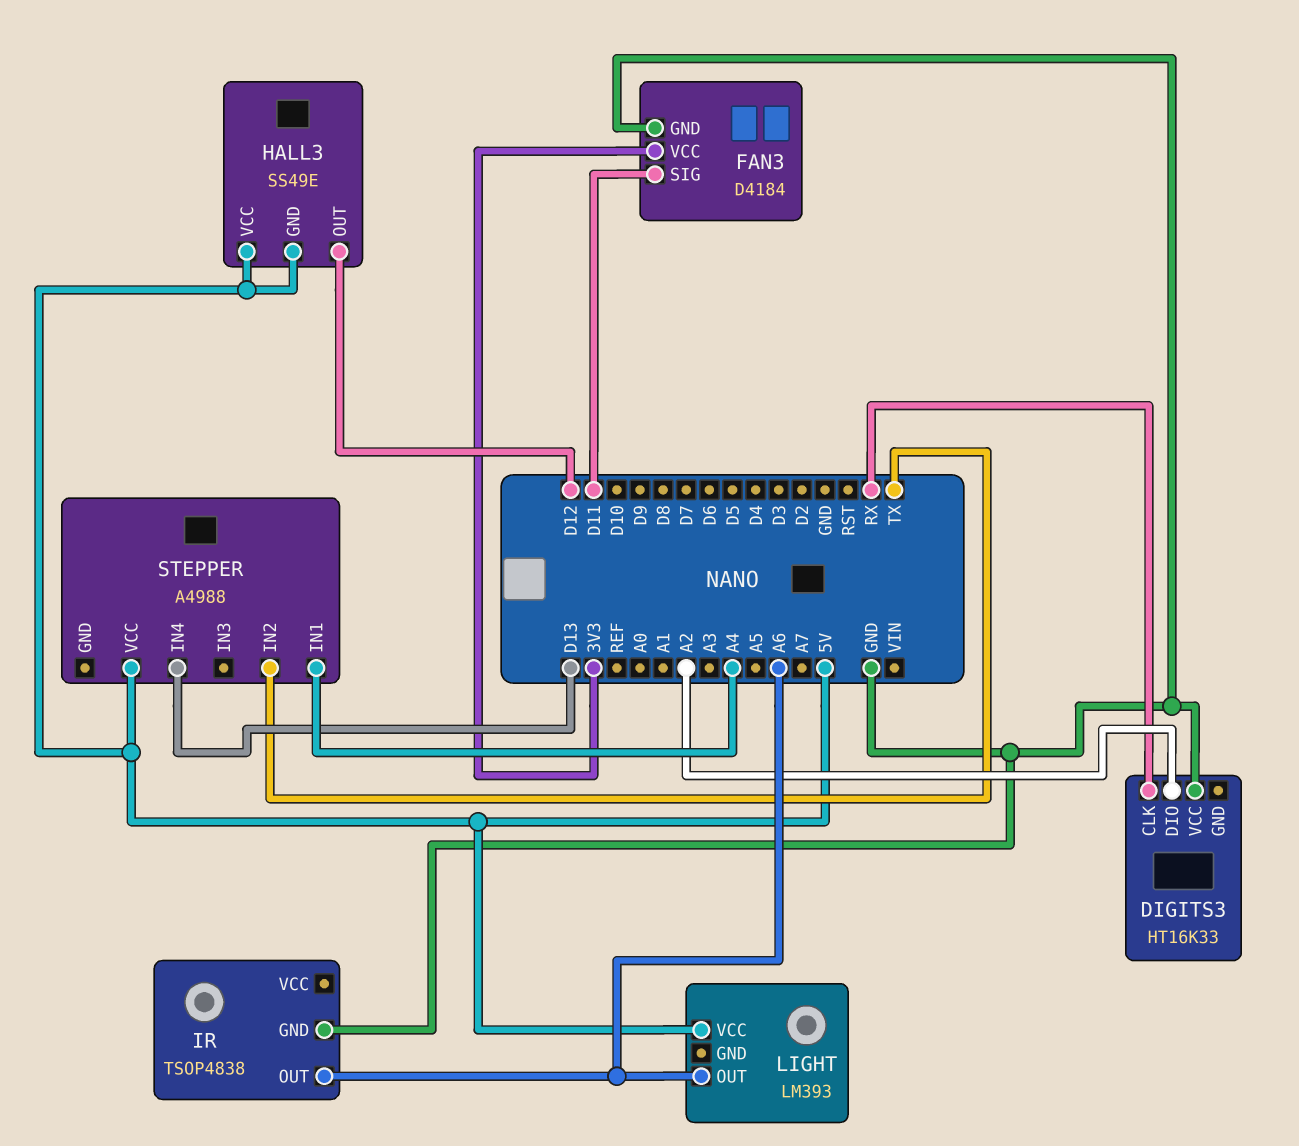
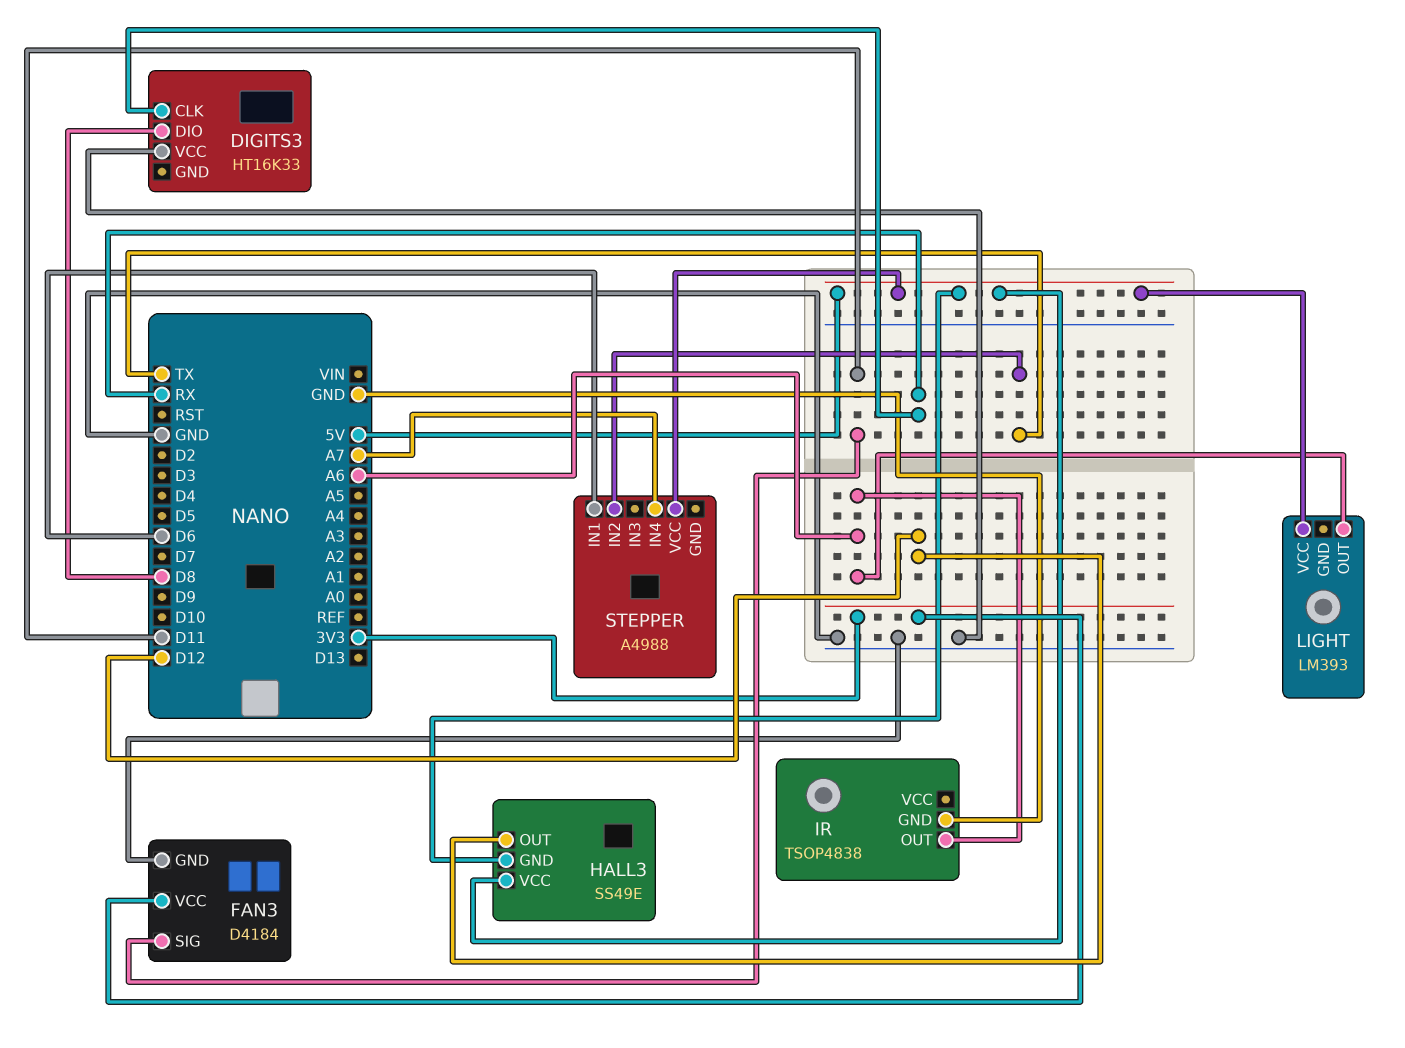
DIGITS3 pin DIO: A2 -> D8
STEPPER pin IN1: A4 -> D6
STEPPER pin IN4: D13 -> A7

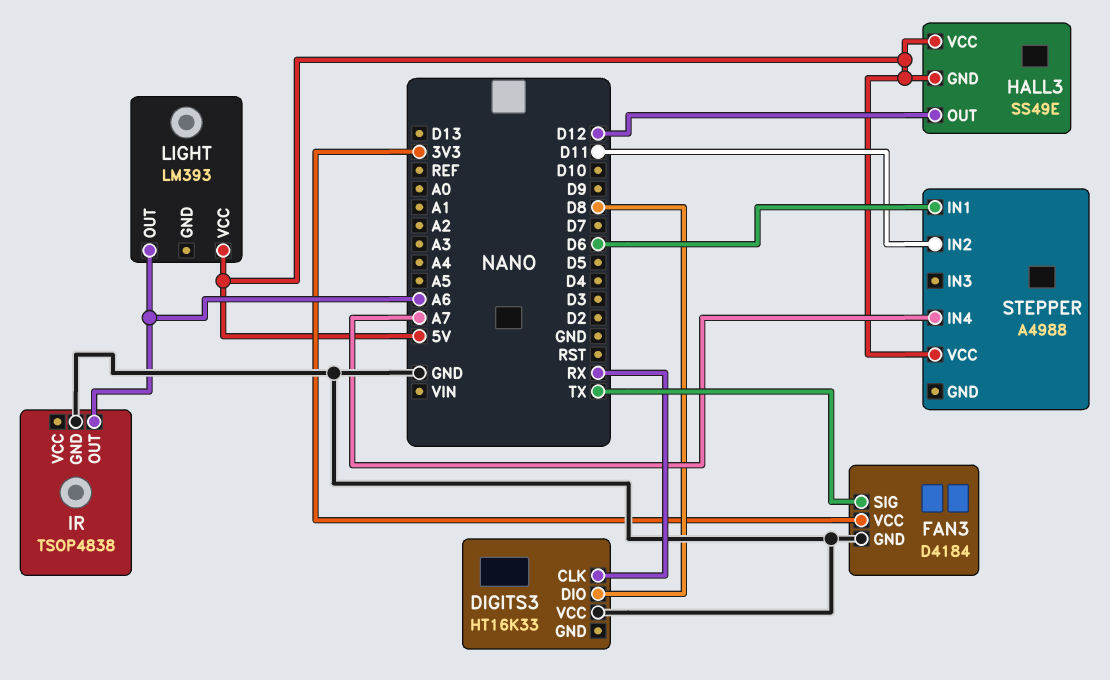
FAN3 pin SIG: D11 -> TX
STEPPER pin IN2: TX -> D11

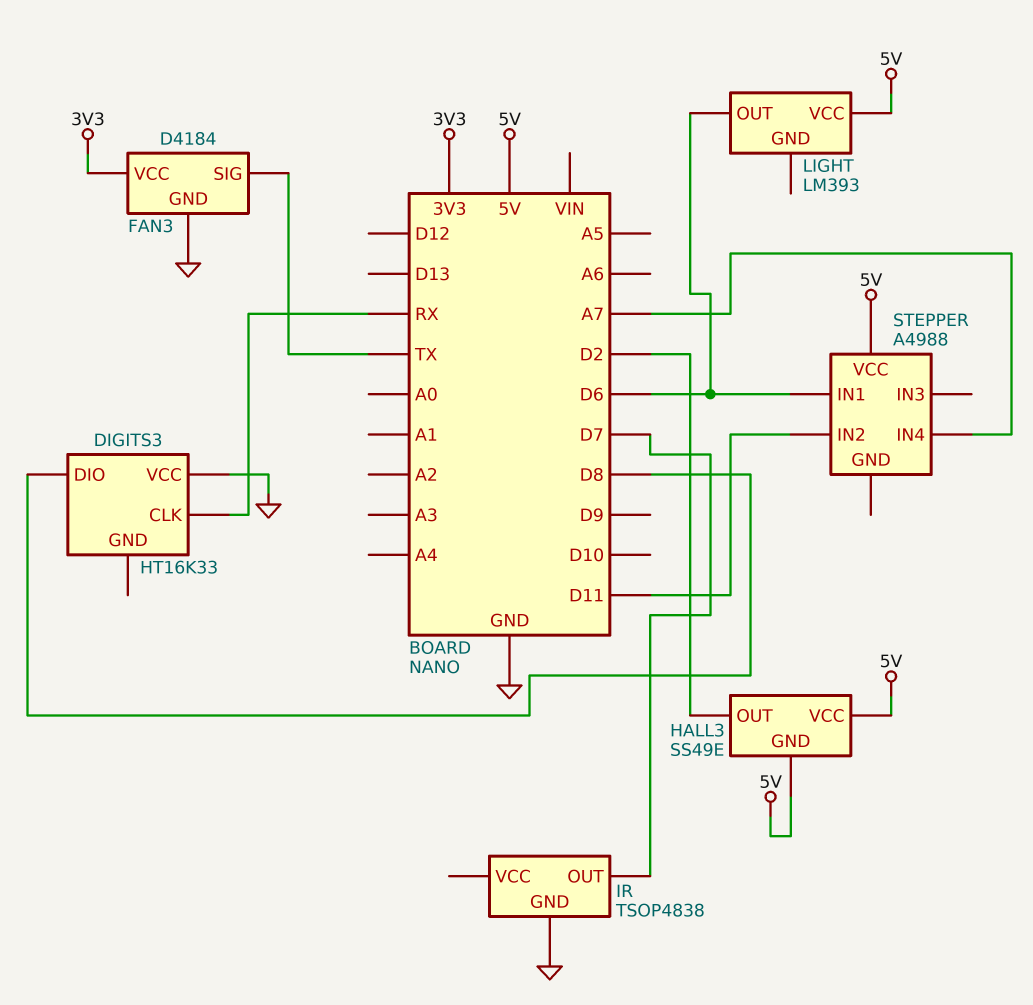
HALL3 pin OUT: D12 -> D2
IR pin OUT: A6 -> D7
LIGHT pin OUT: A6 -> D6

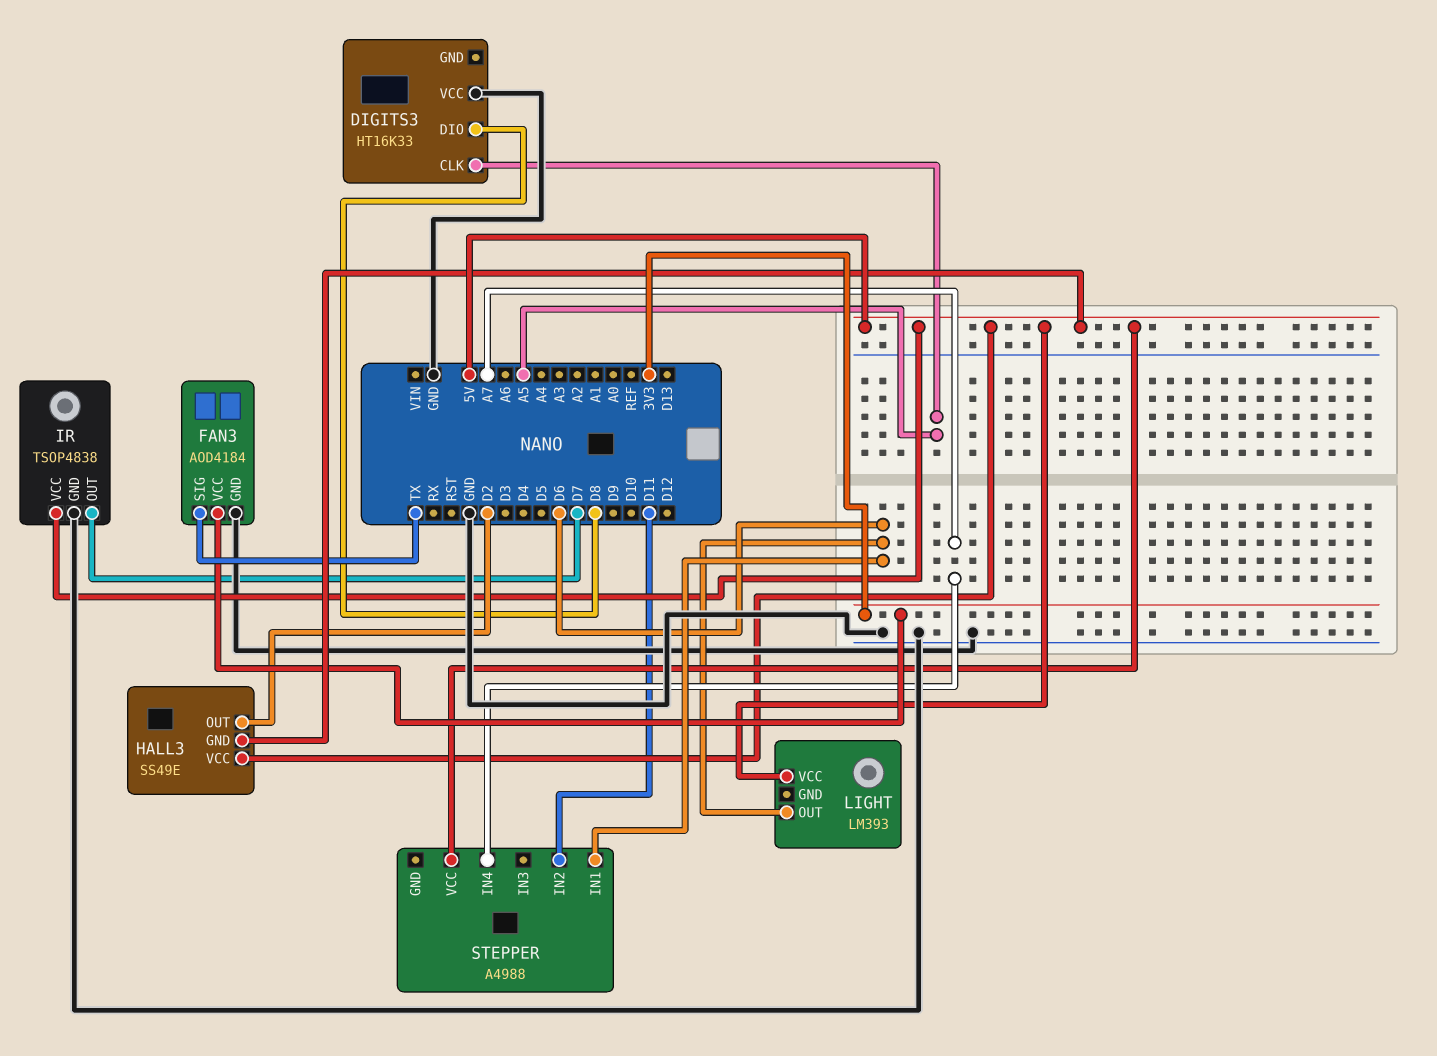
DIGITS3 pin CLK: RX -> A5
FAN3: D4184 -> AOD4184
IR pin VCC: none -> 5V

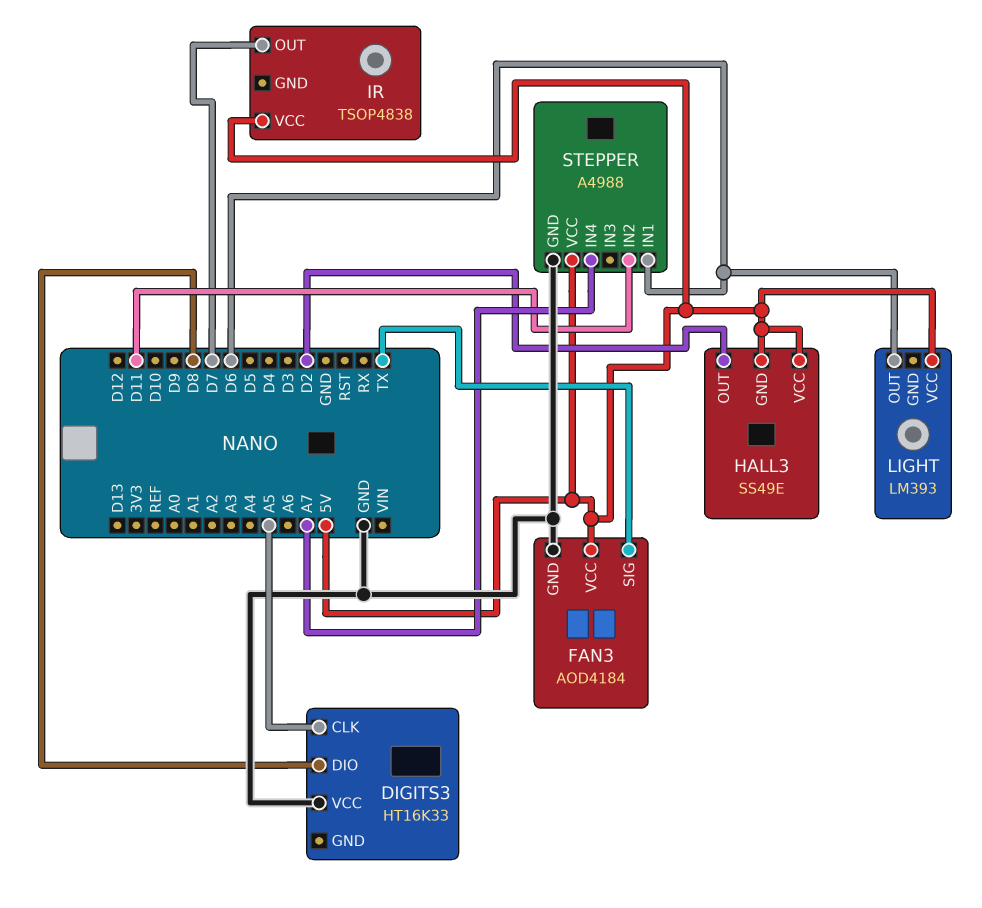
FAN3 pin VCC: 3V3 -> 5V
IR pin GND: GND -> none
STEPPER pin GND: none -> GND

